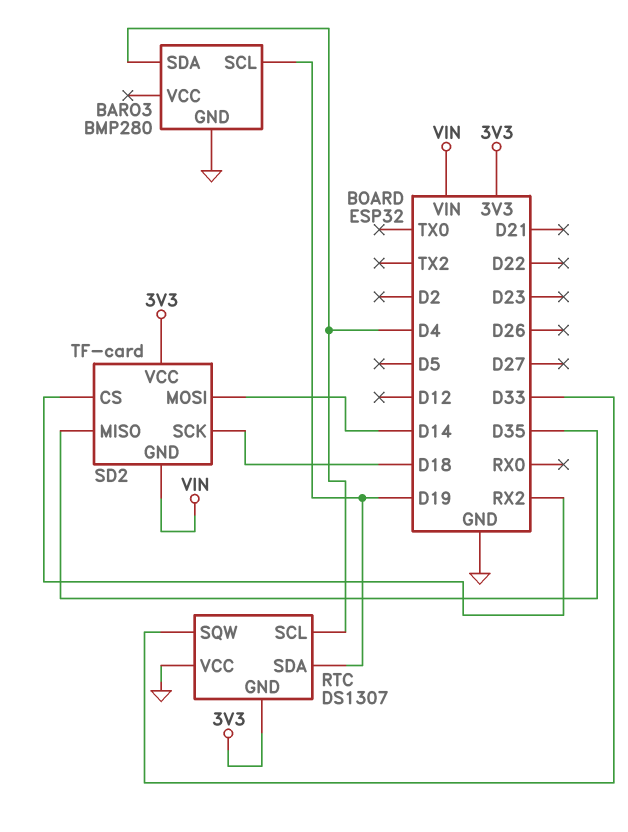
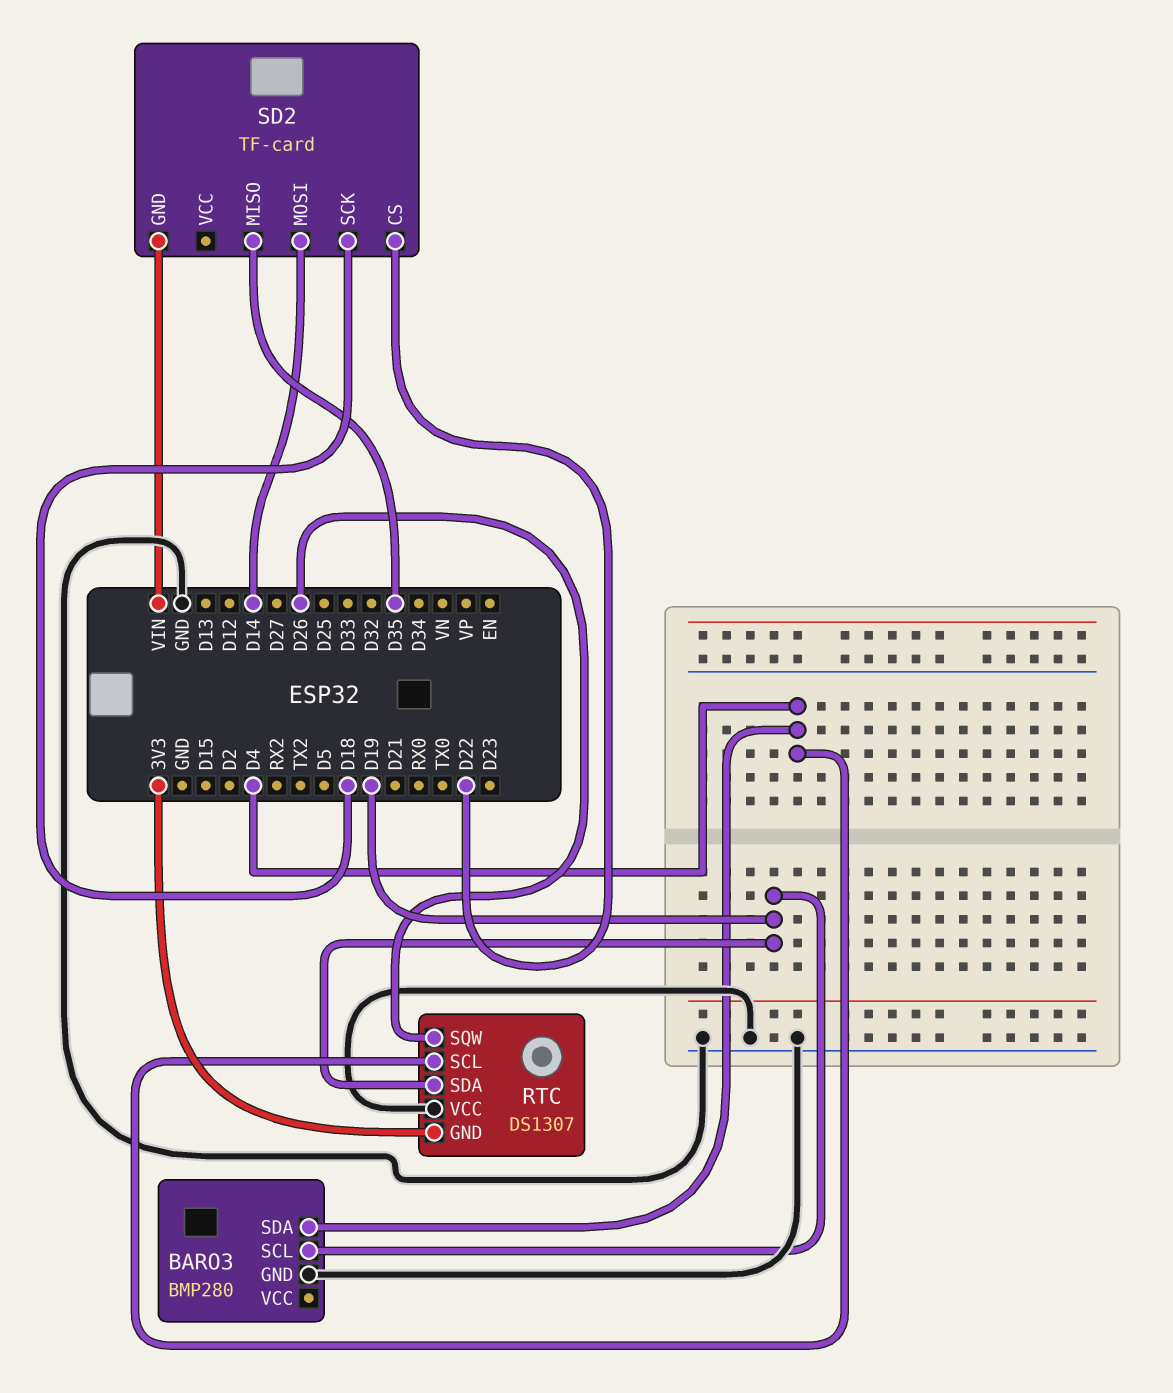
RTC pin SQW: D33 -> D26
SD2 pin CS: RX2 -> D22
SD2 pin VCC: 3V3 -> none

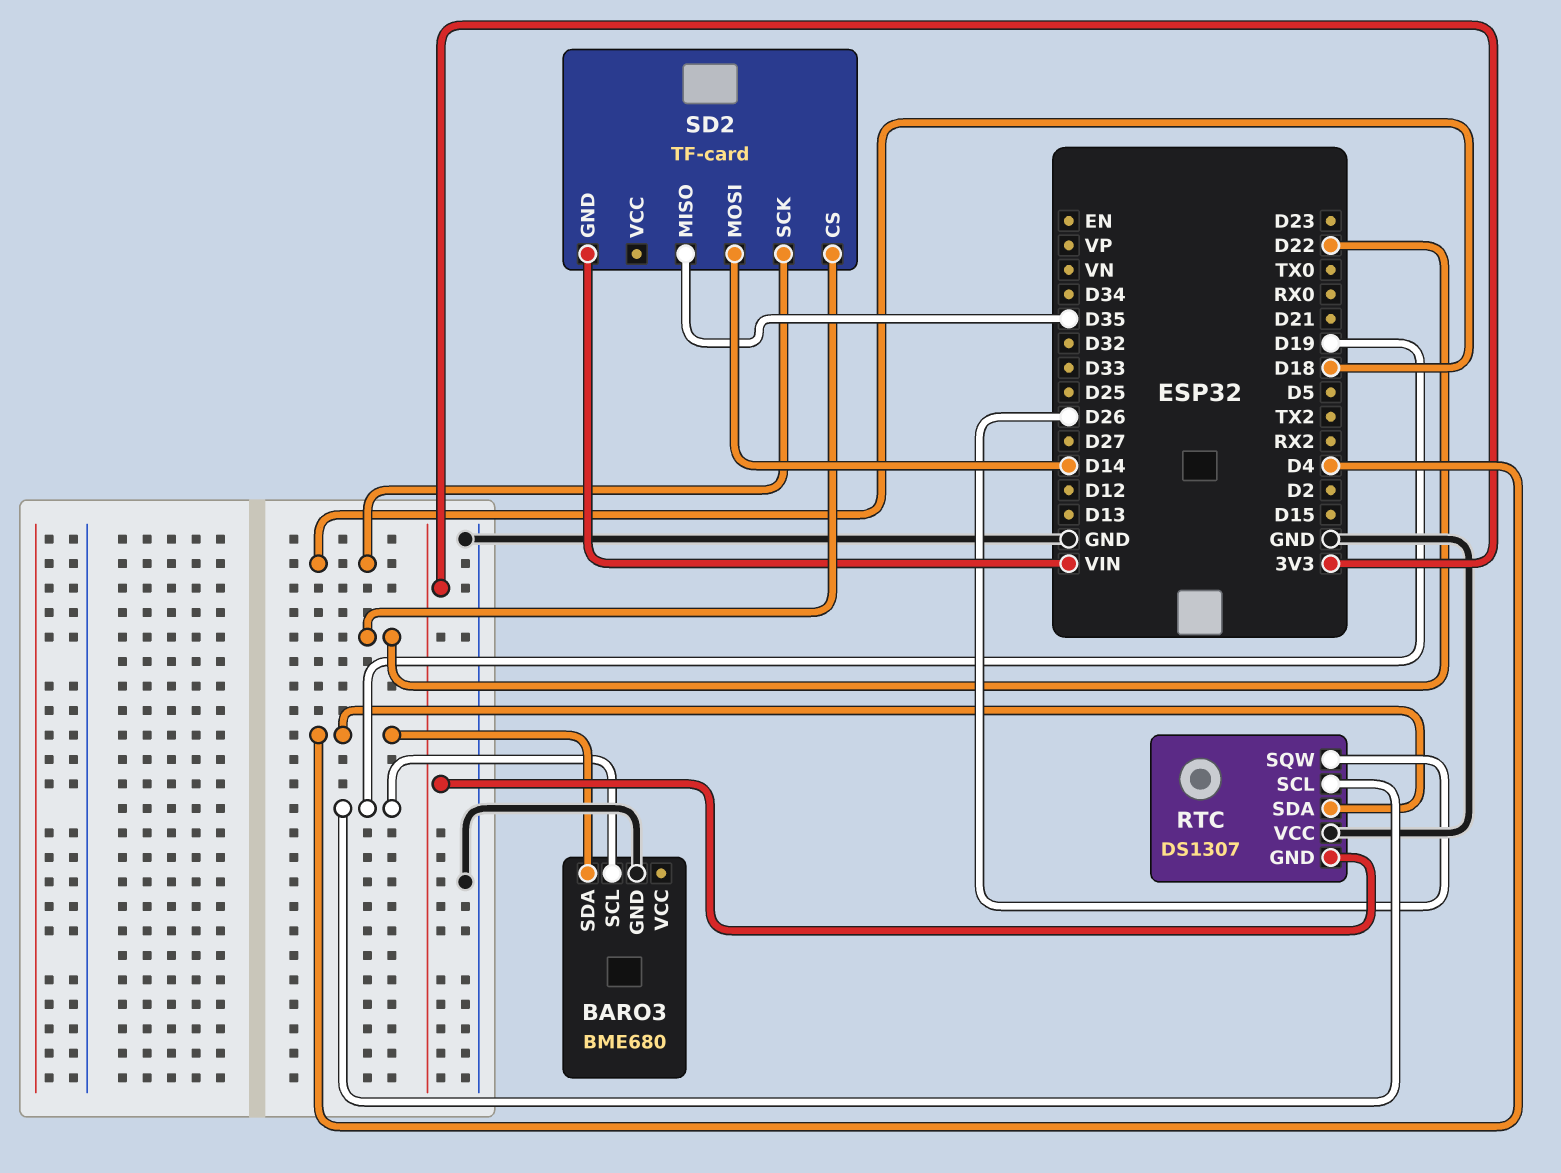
BARO3: BMP280 -> BME680
RTC pin SCL: D4 -> D19
RTC pin SDA: D19 -> D4

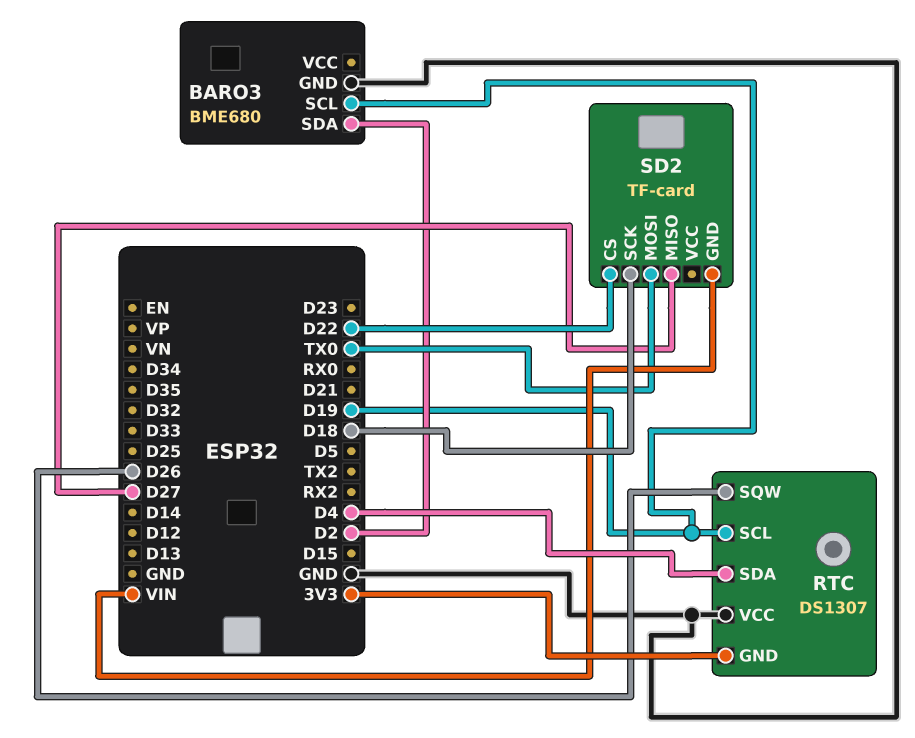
BARO3 pin SDA: D4 -> D2
SD2 pin MISO: D35 -> D27
SD2 pin MOSI: D14 -> TX0

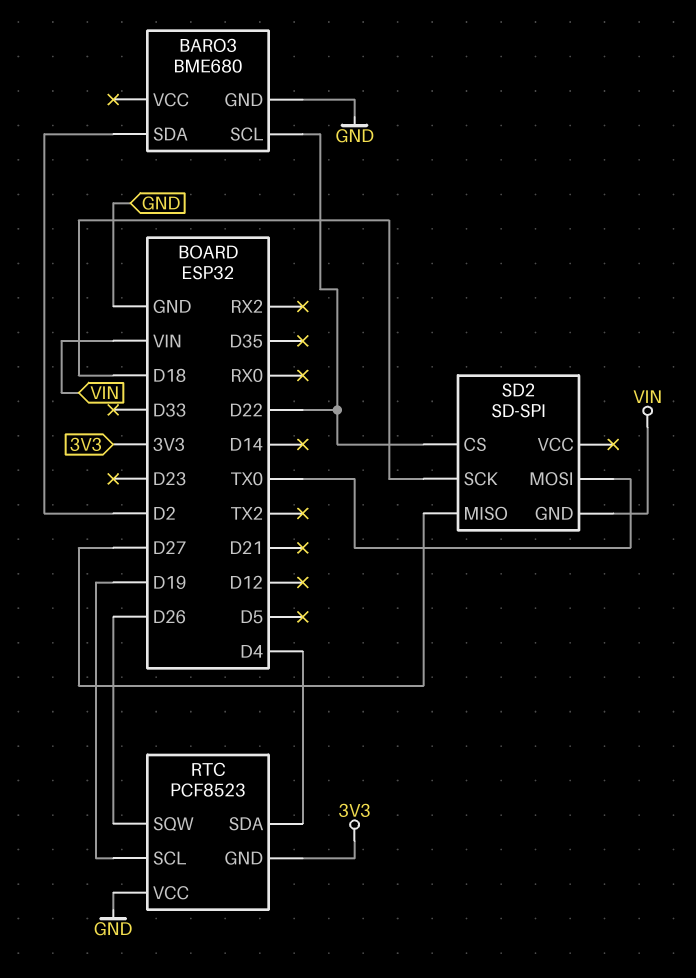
BARO3 pin SCL: D19 -> D22
RTC: DS1307 -> PCF8523
SD2: TF-card -> SD-SPI

